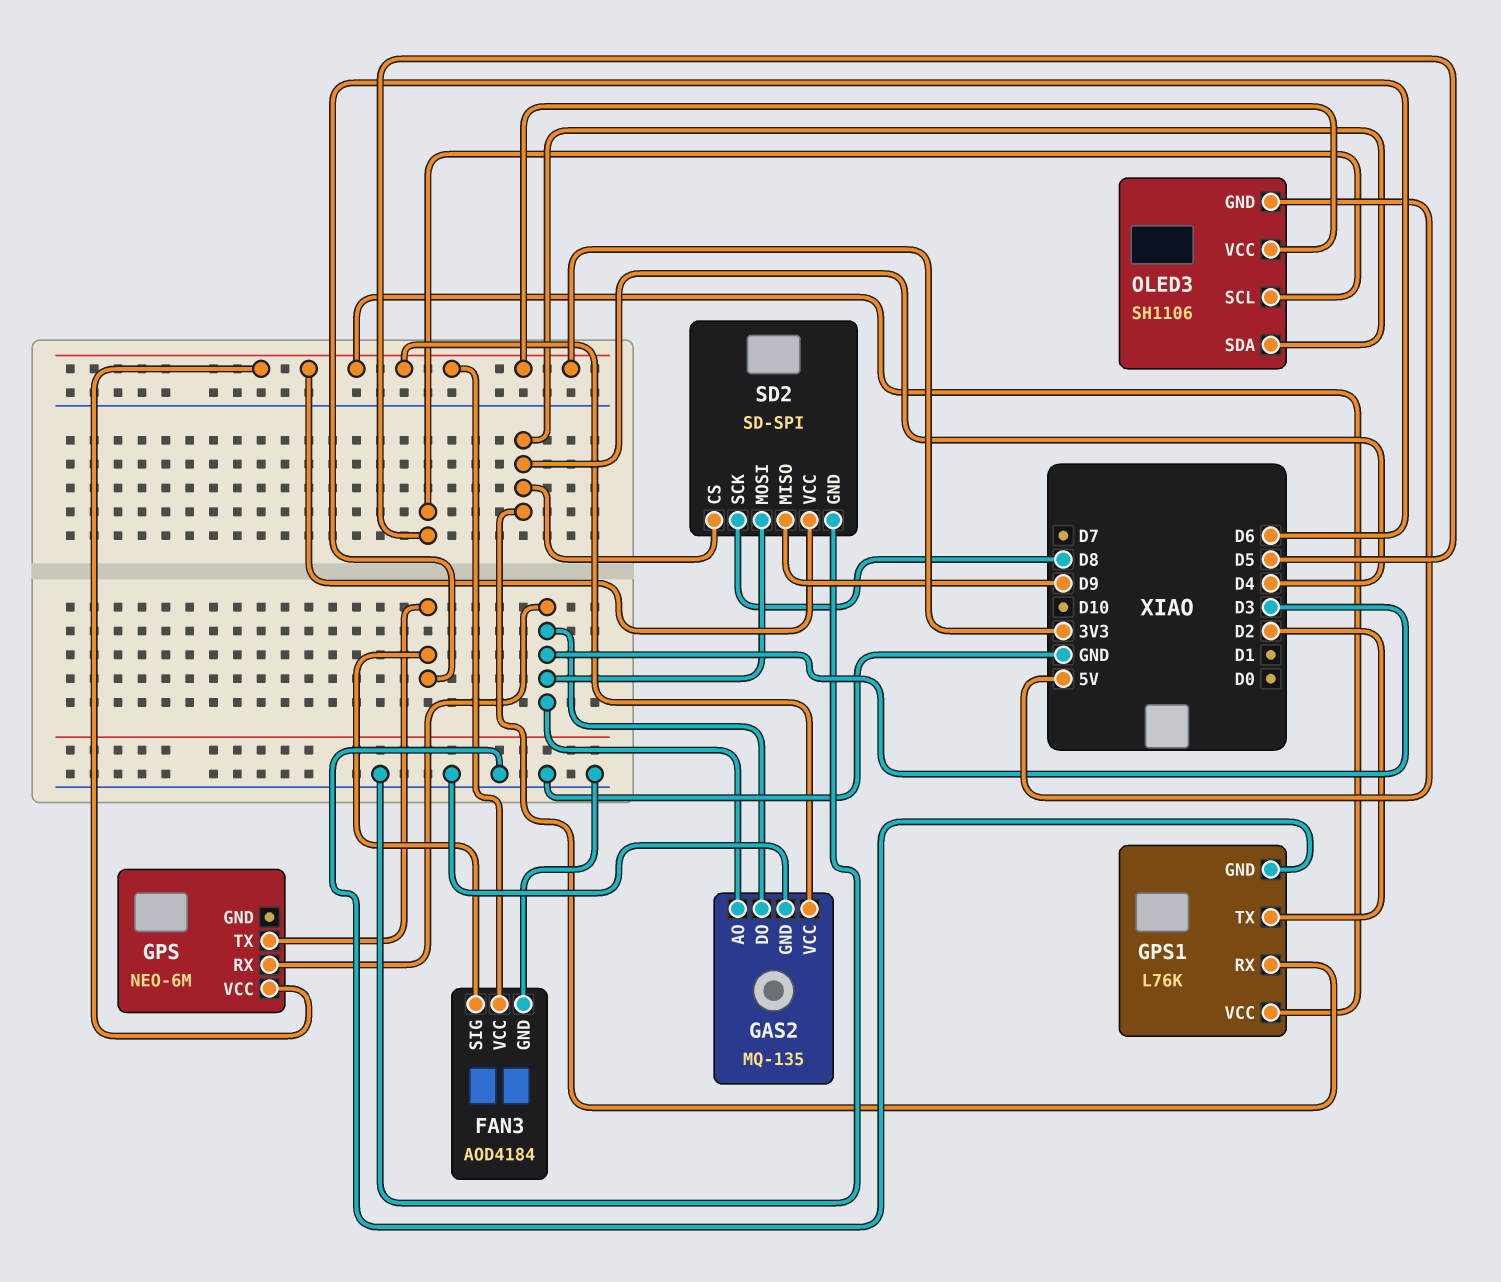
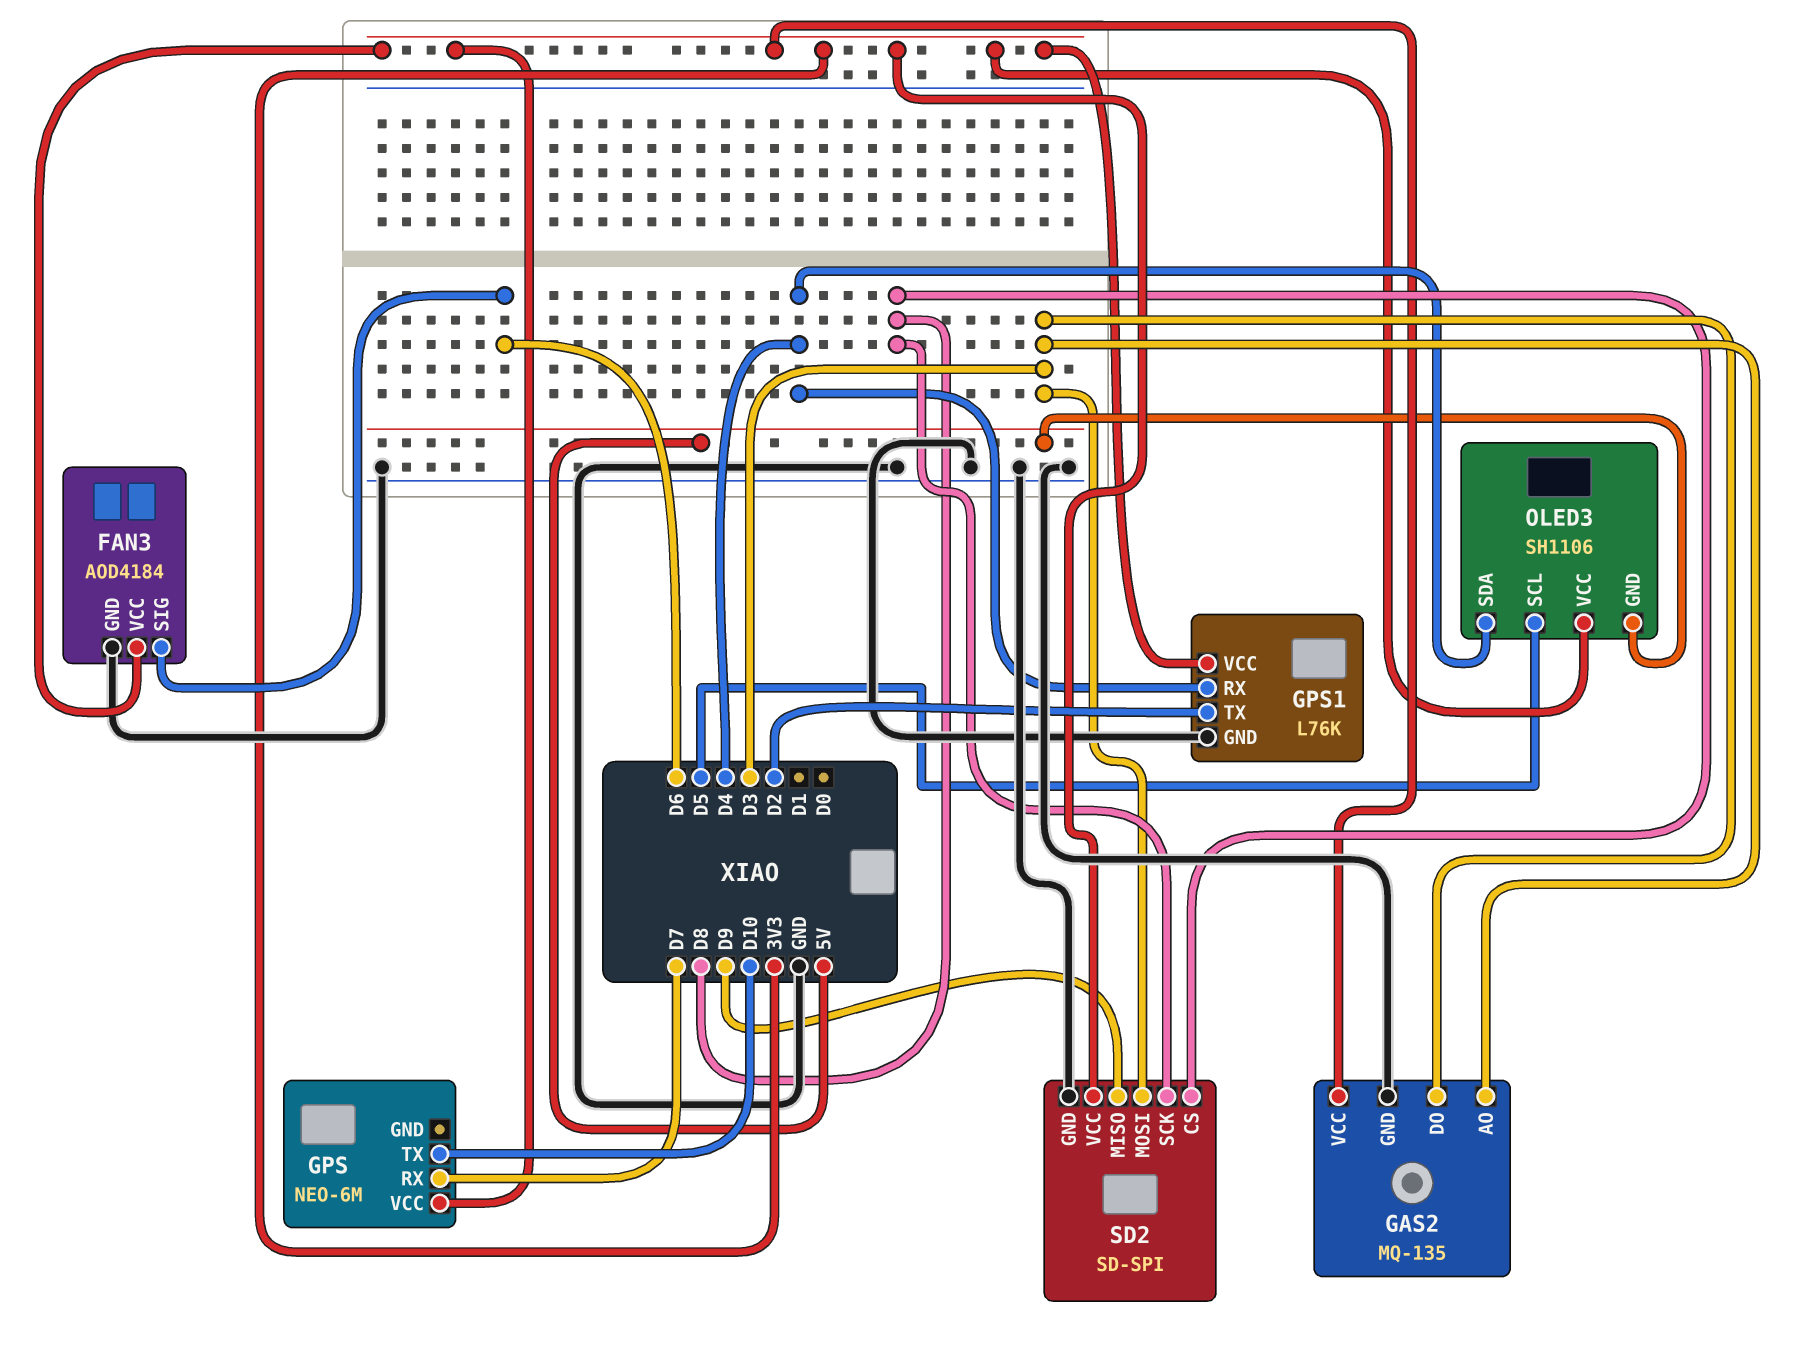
GPS pin RX: D3 -> D7
GPS pin TX: D6 -> D10
SD2 pin CS: D4 -> D8

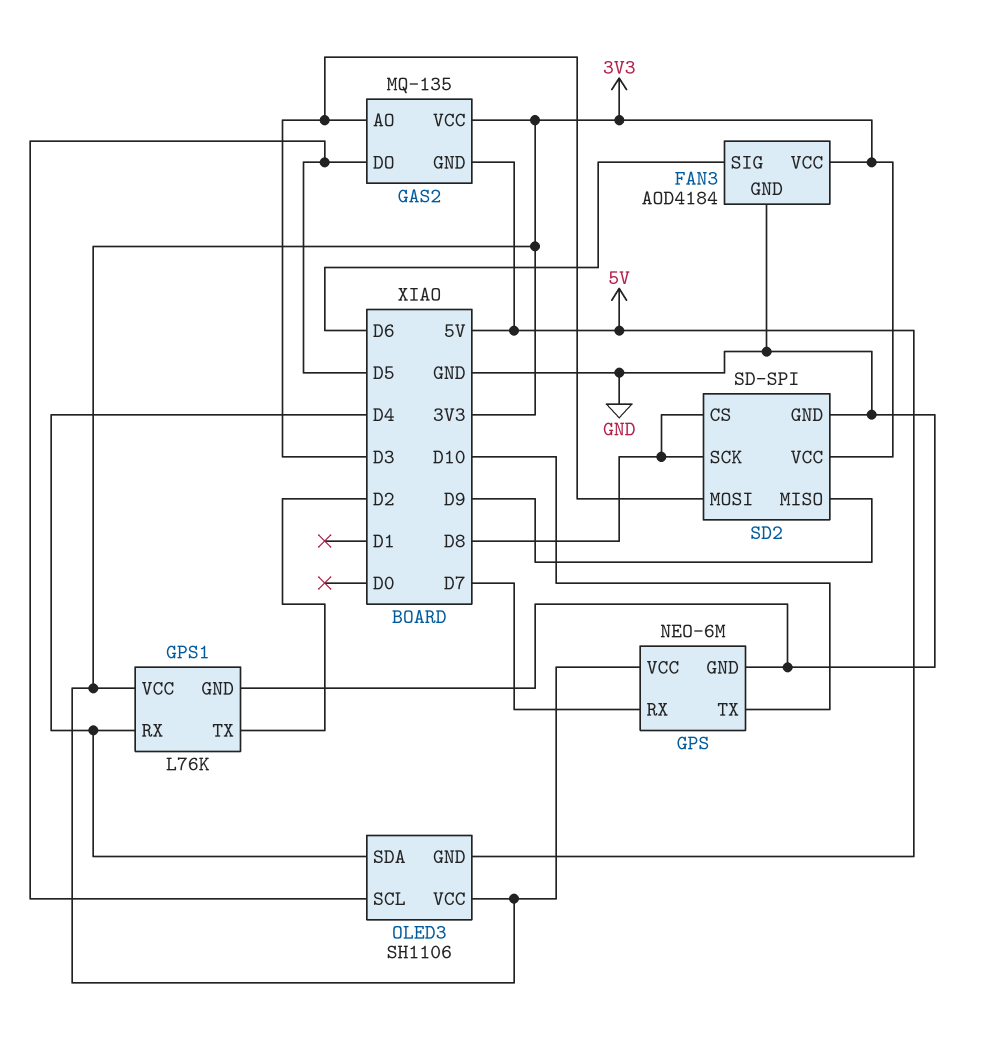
GAS2 pin DO: D3 -> D5
GAS2 pin GND: GND -> 5V
GPS pin GND: none -> GND

